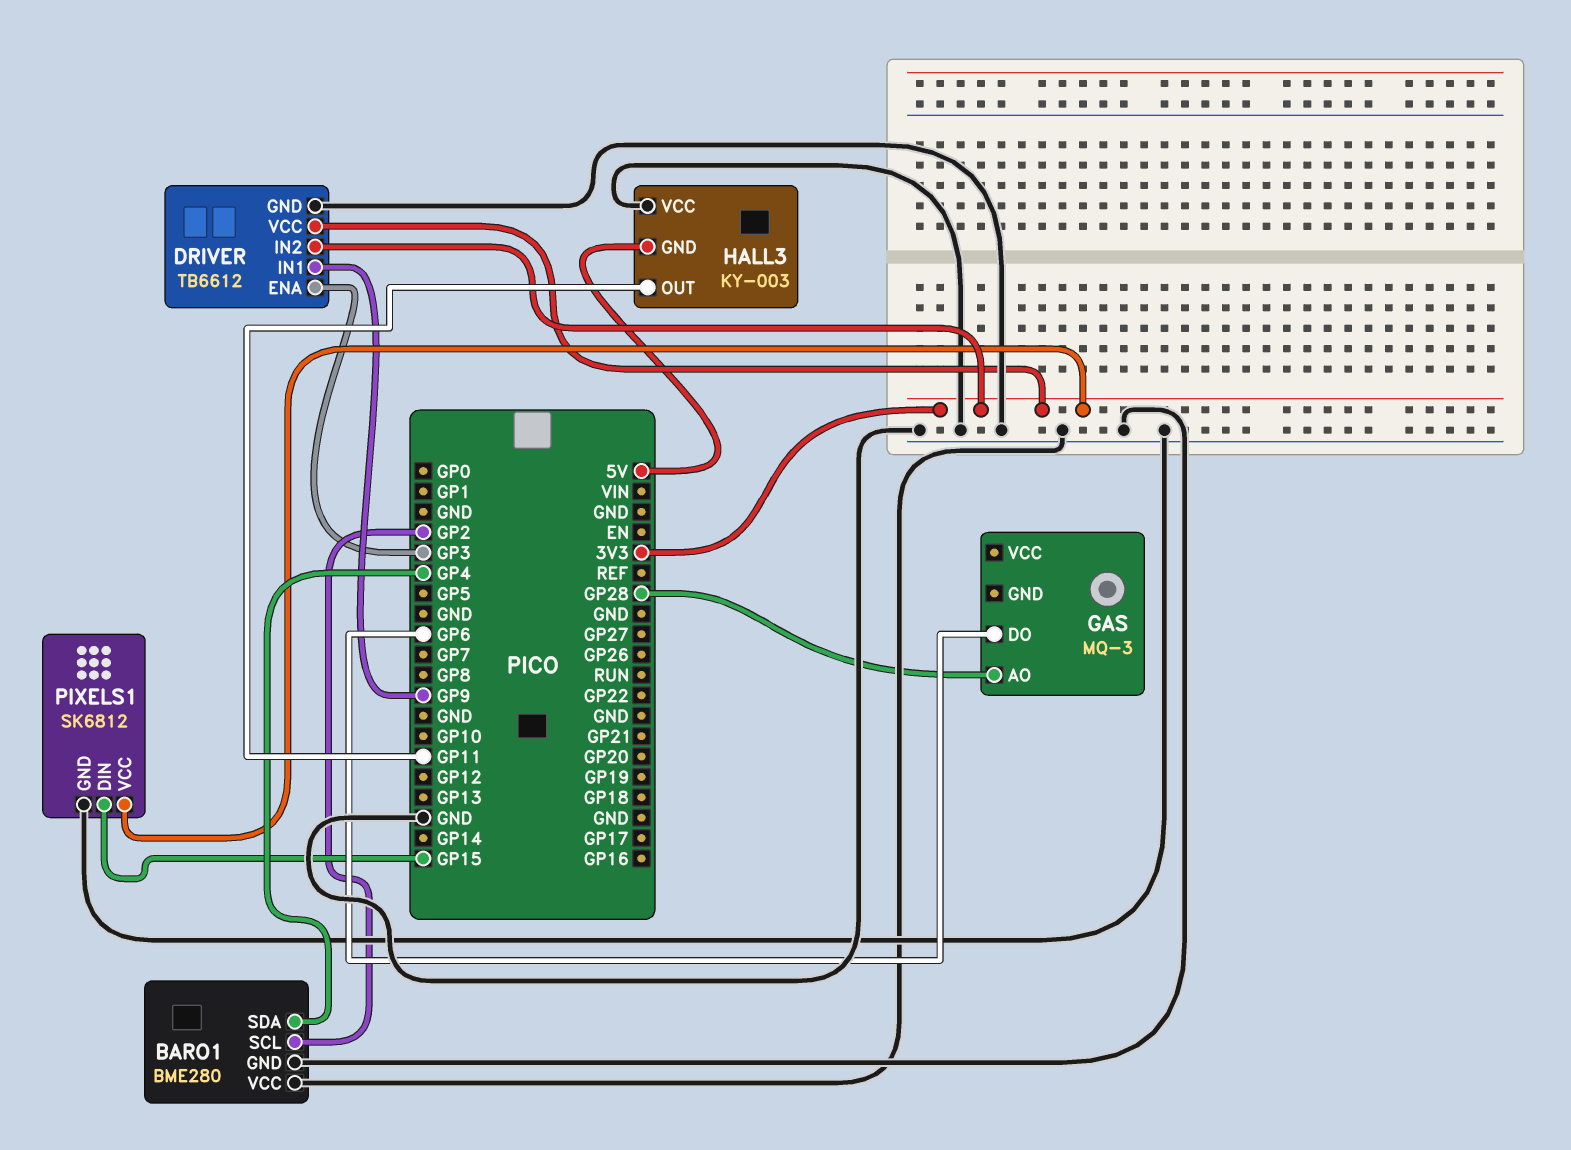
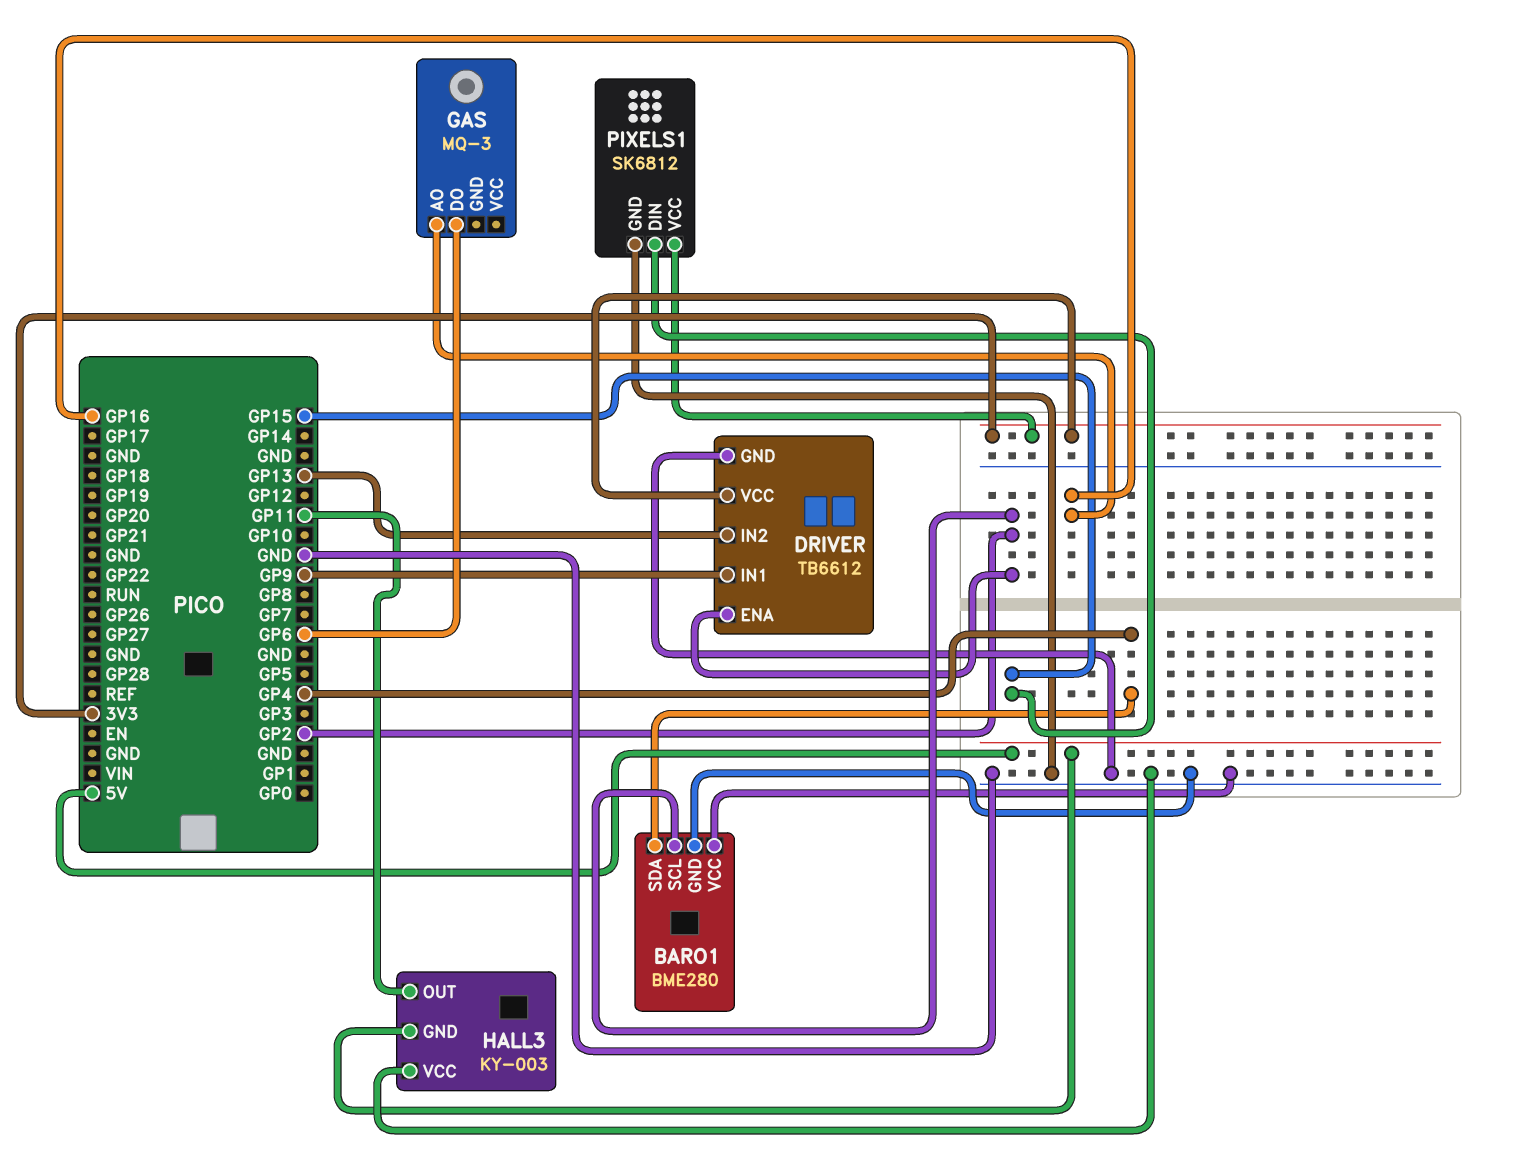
DRIVER pin ENA: GP3 -> GP2
DRIVER pin IN2: 3V3 -> GP13
GAS pin AO: GP28 -> GP16

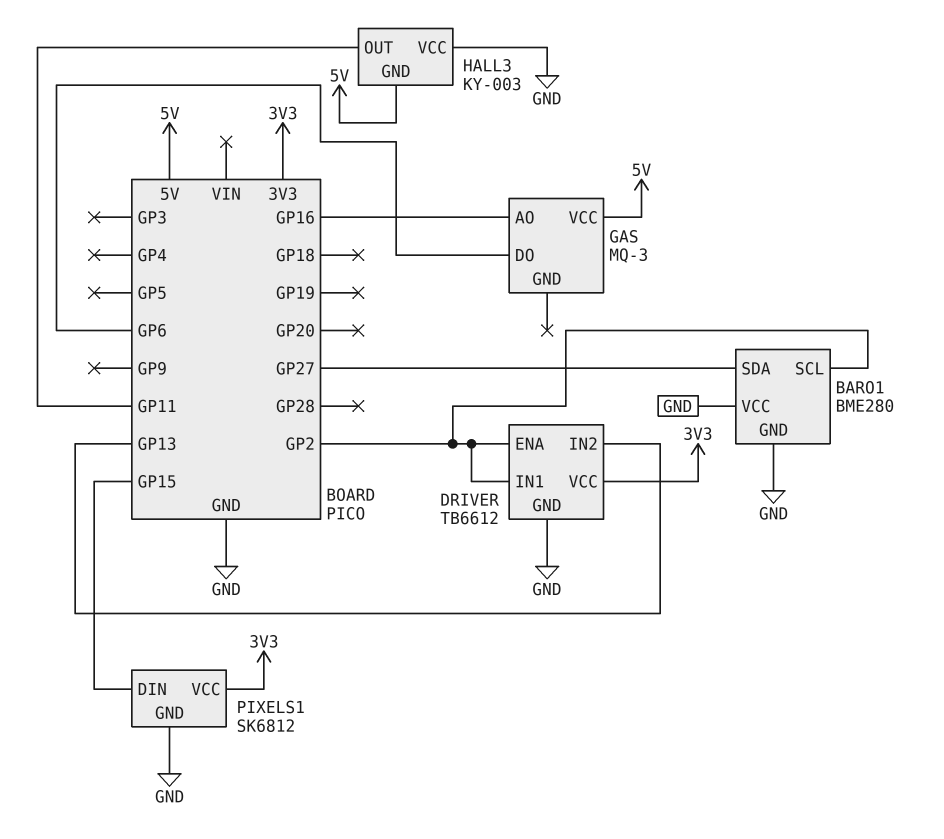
BARO1 pin SDA: GP4 -> GP27
DRIVER pin IN1: GP9 -> GP2
GAS pin VCC: none -> 5V

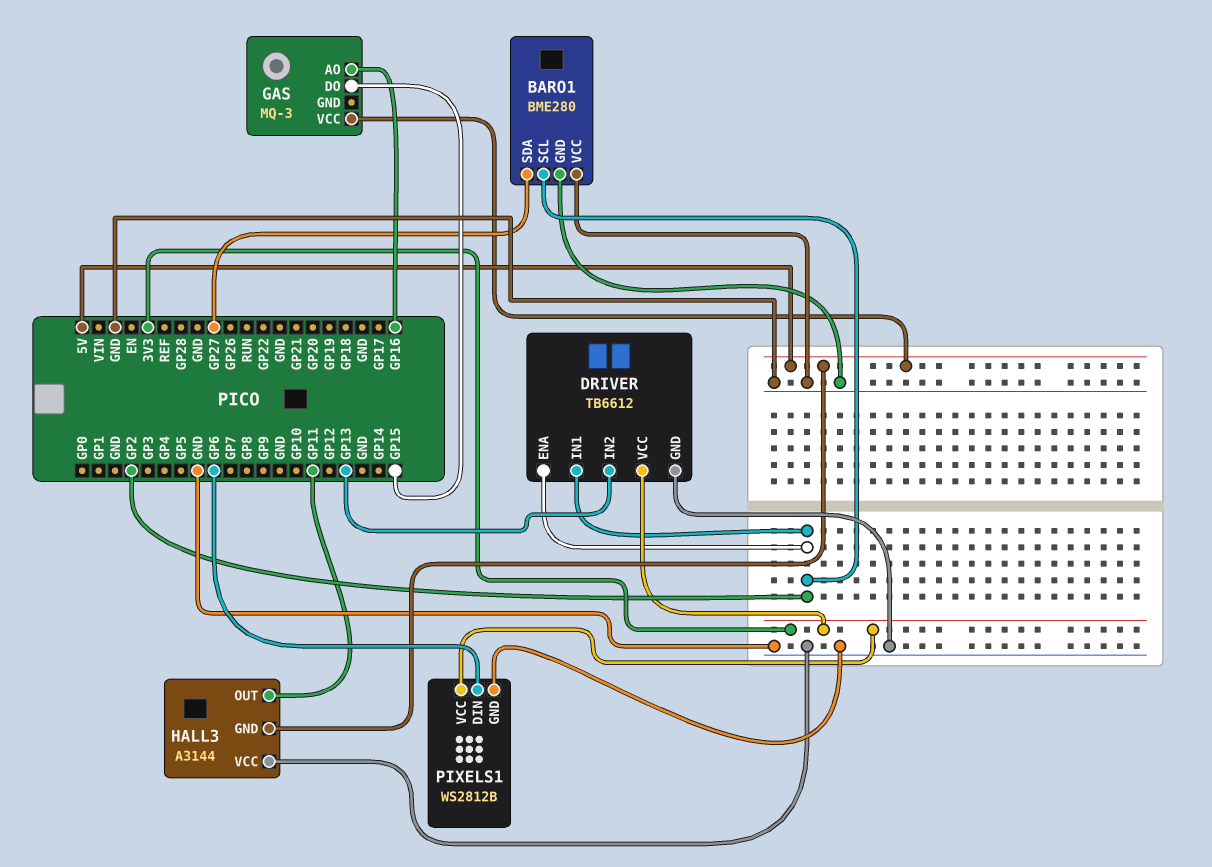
GAS pin DO: GP6 -> GP15
HALL3: KY-003 -> A3144
PIXELS1: SK6812 -> WS2812B
PIXELS1 pin DIN: GP15 -> GP6

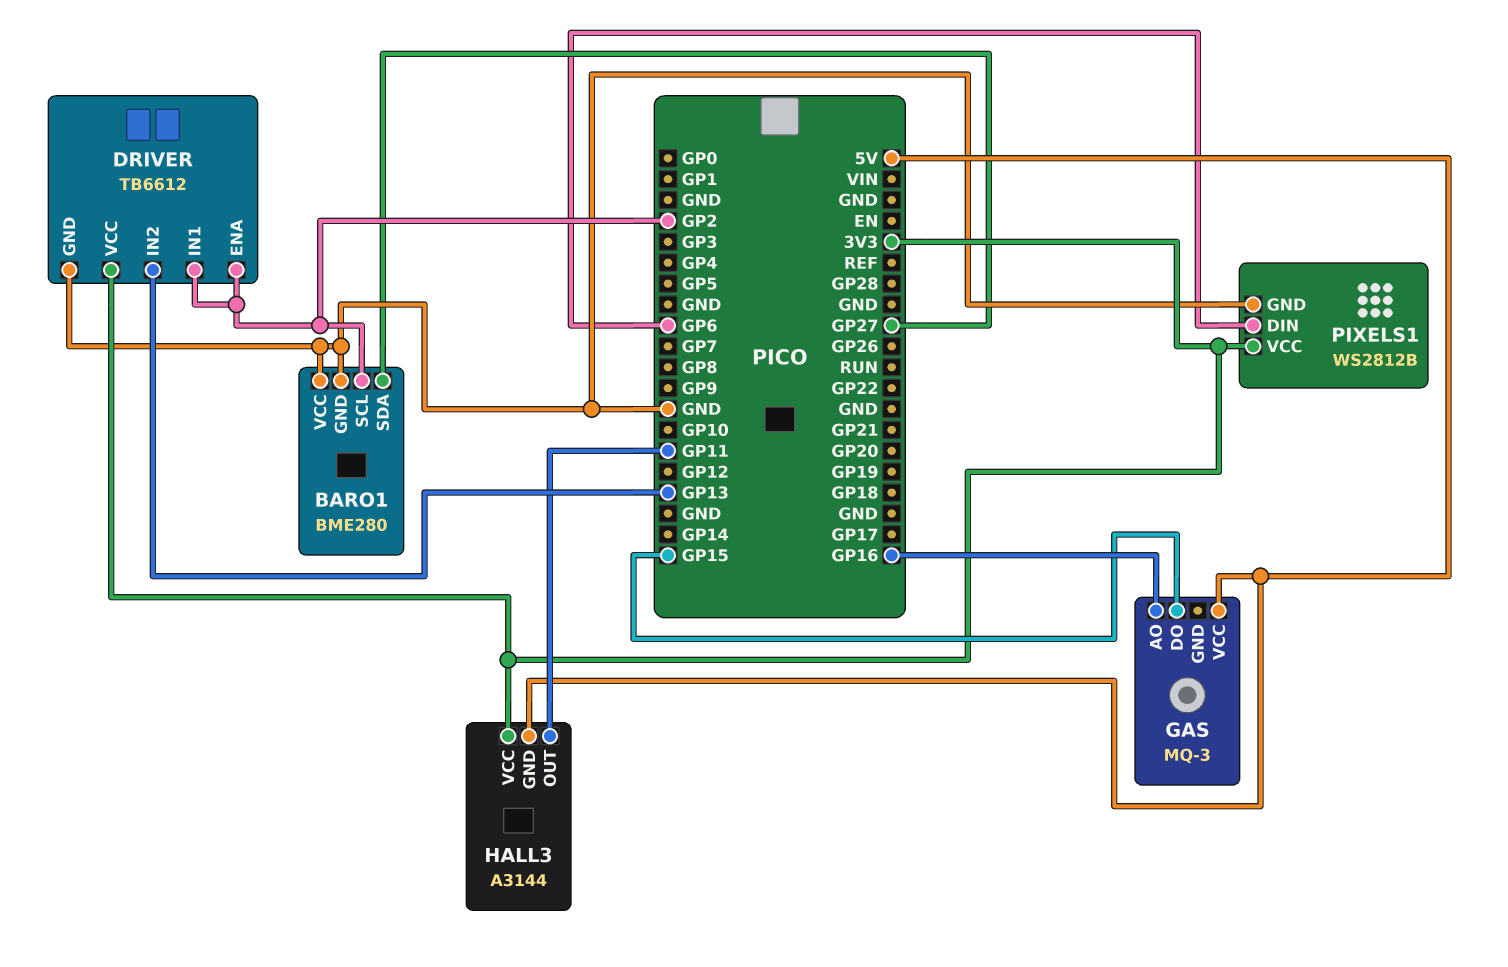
HALL3 pin VCC: GND -> 3V3

